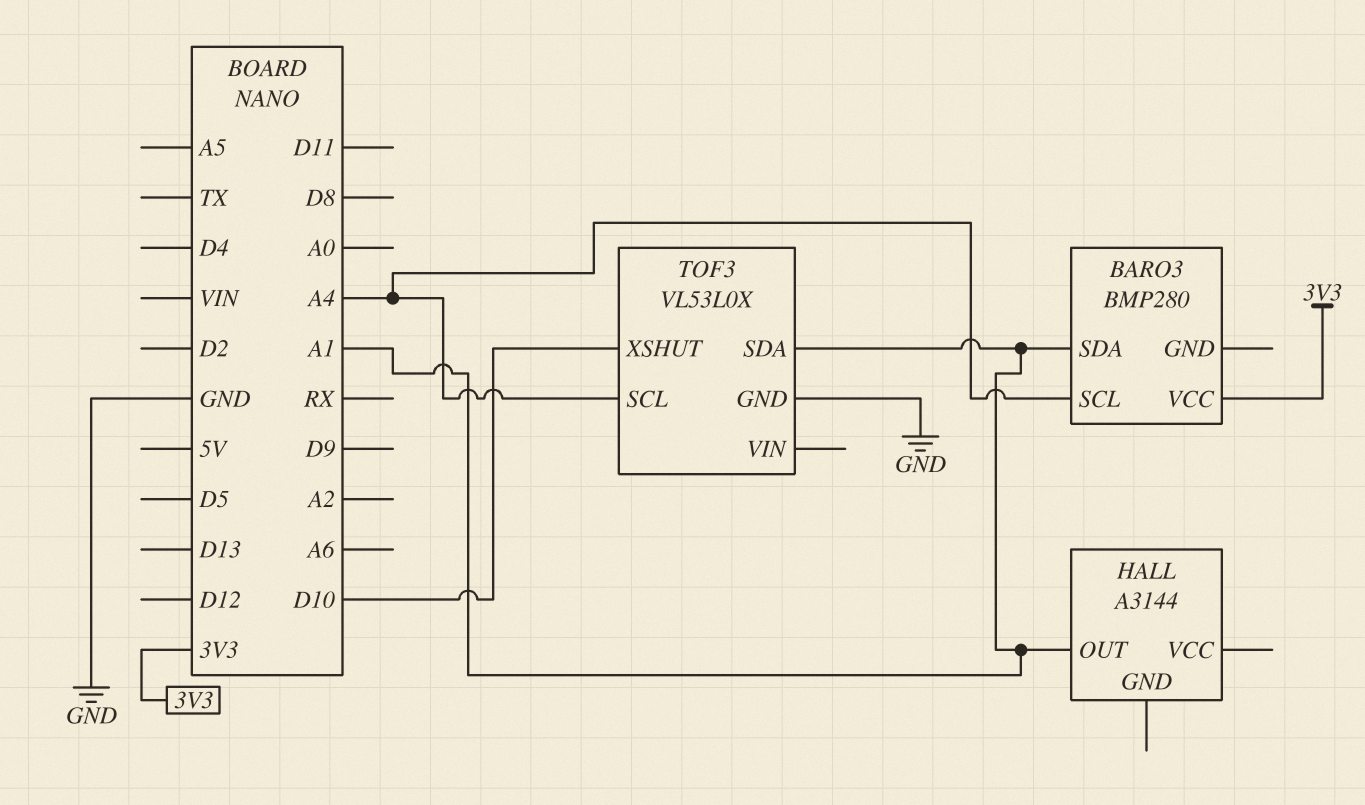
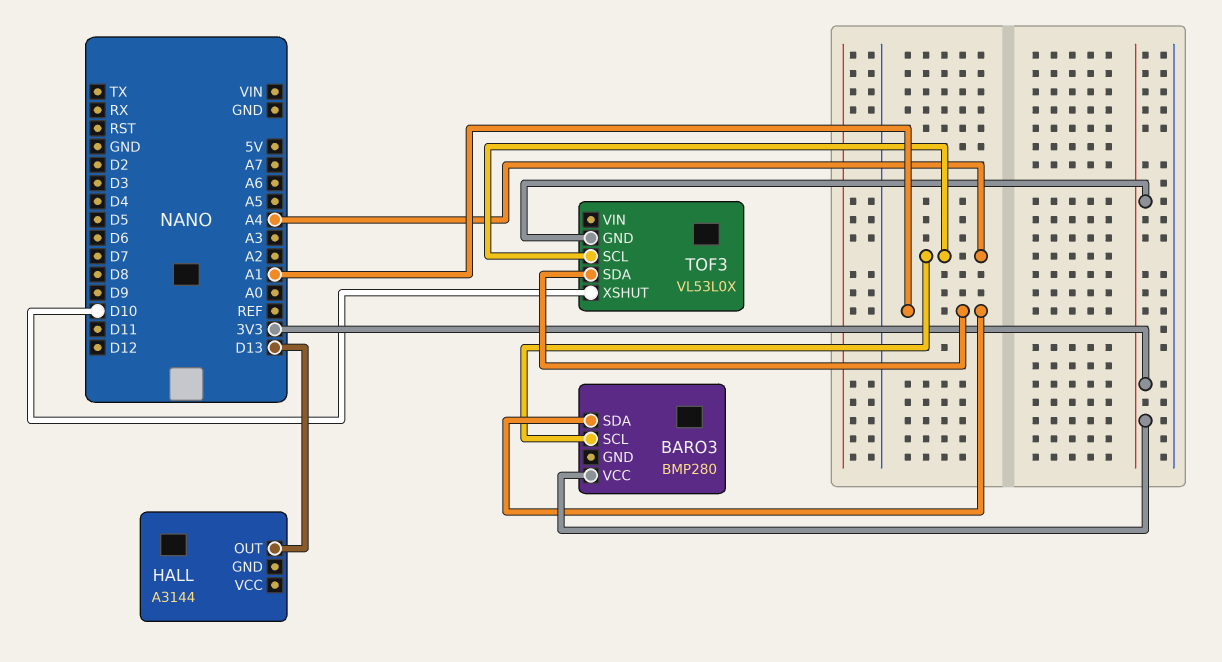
HALL pin OUT: A1 -> D13
TOF3 pin GND: GND -> 3V3

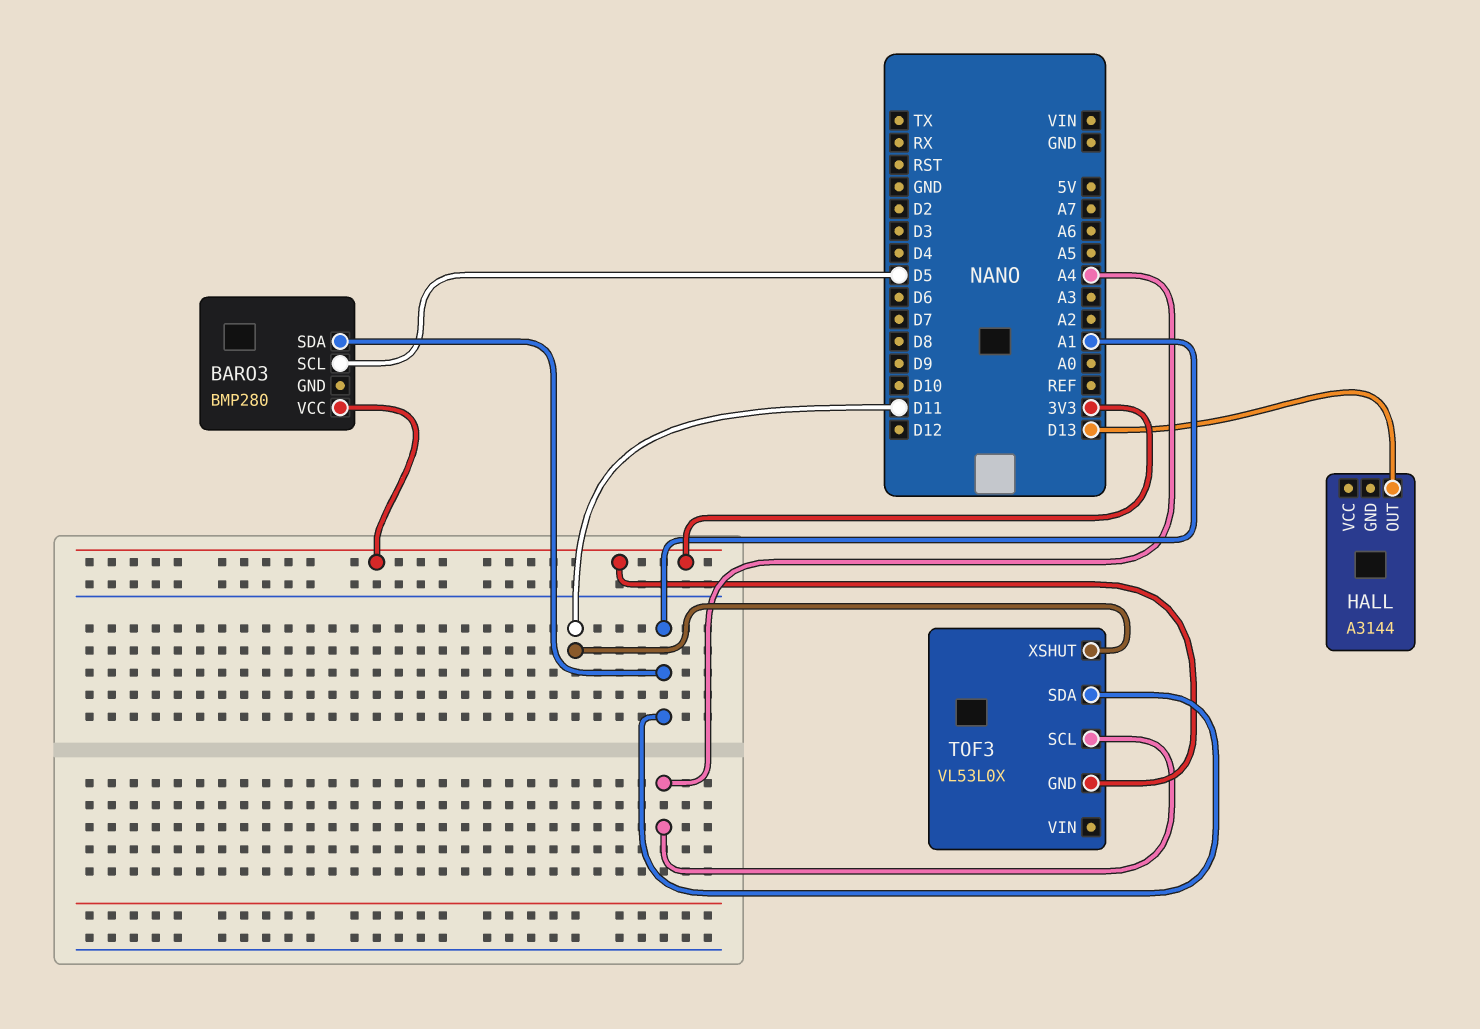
BARO3 pin SCL: A4 -> D5
TOF3 pin XSHUT: D10 -> D11

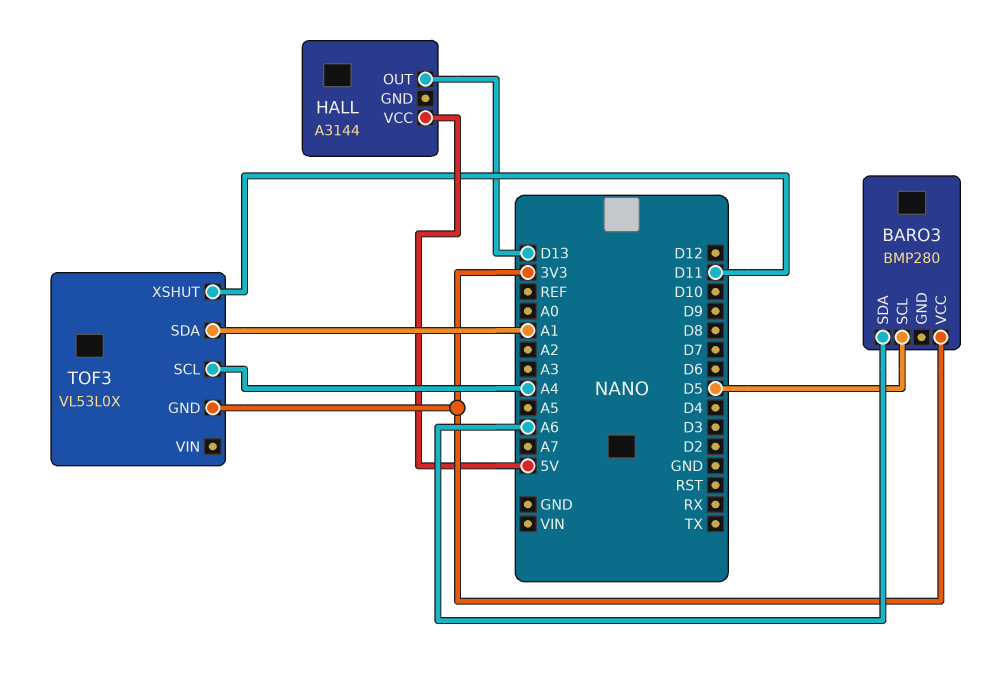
BARO3 pin SDA: A1 -> A6
HALL pin VCC: none -> 5V

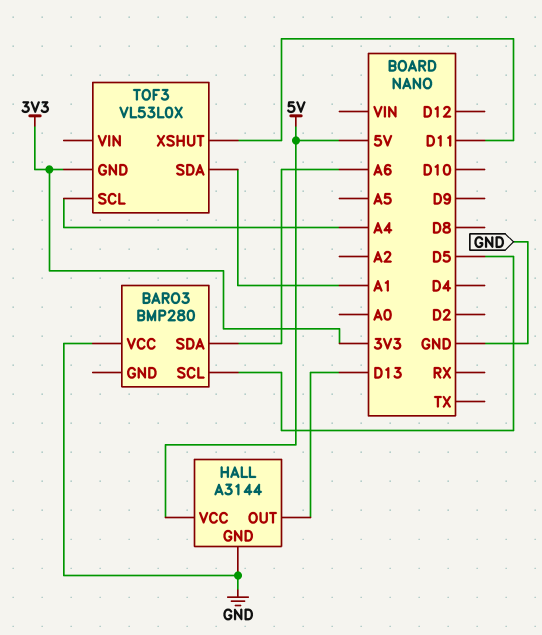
BARO3 pin VCC: 3V3 -> GND
HALL pin GND: none -> GND

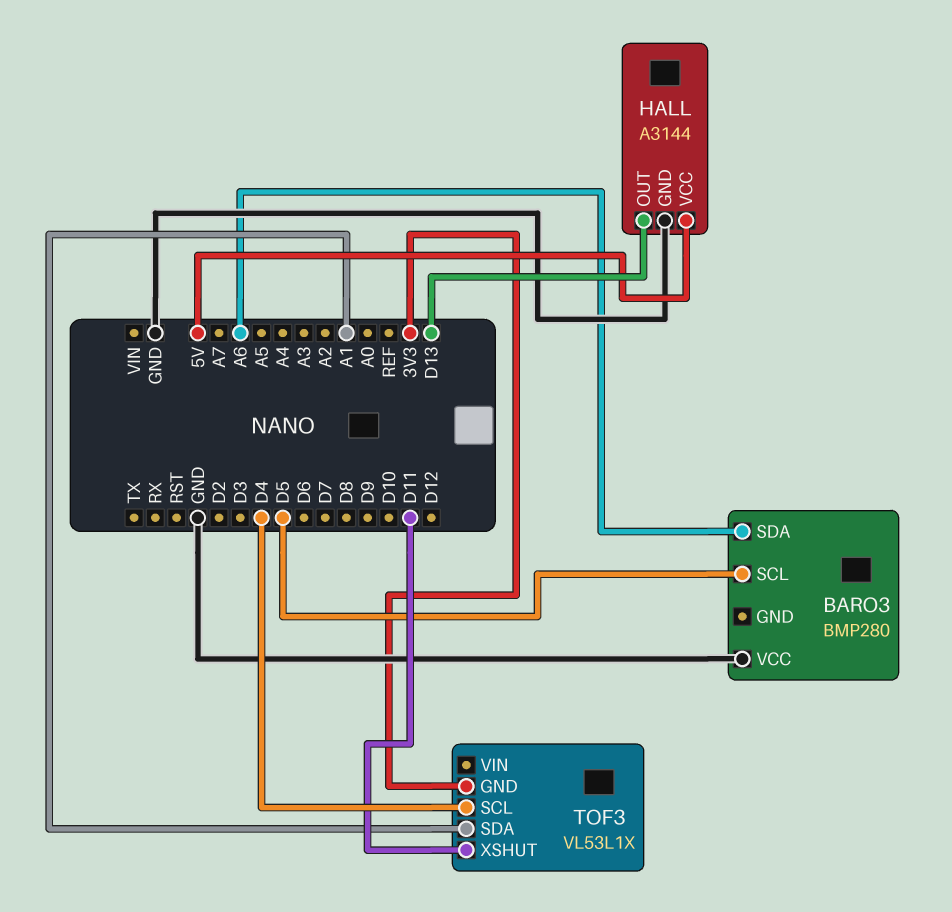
TOF3: VL53L0X -> VL53L1X
TOF3 pin SCL: A4 -> D4

